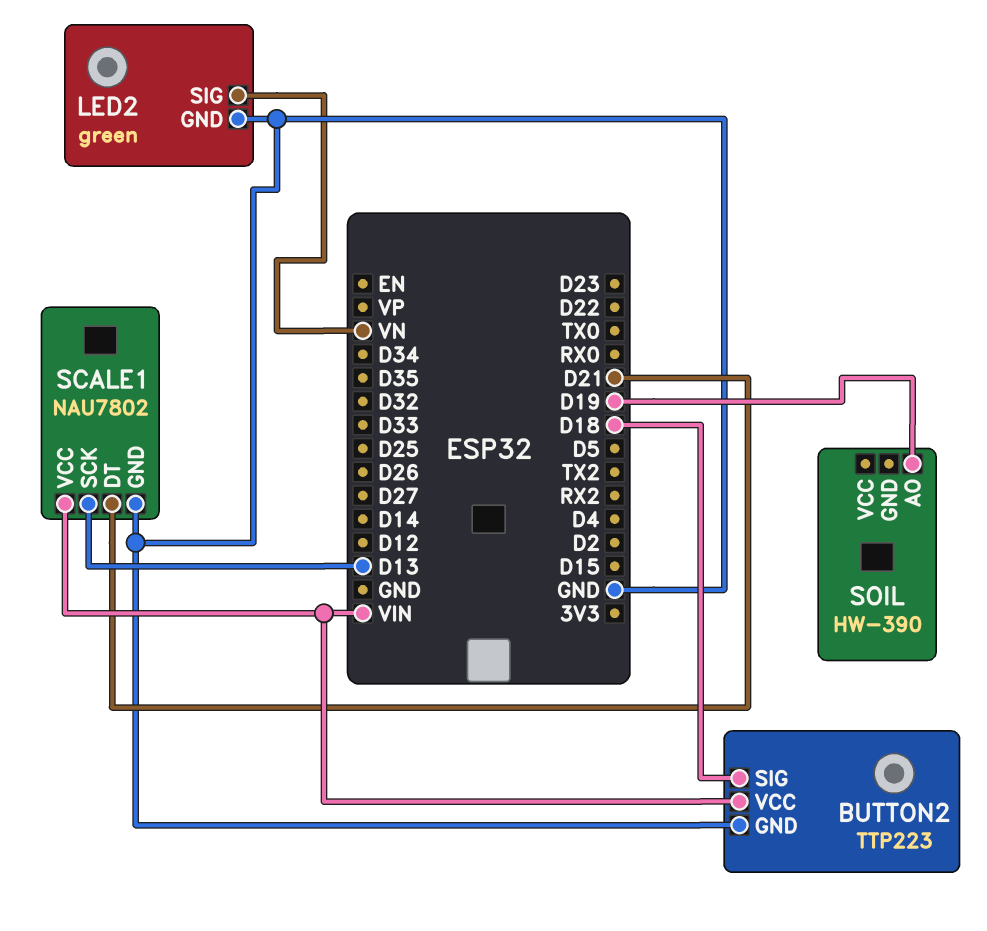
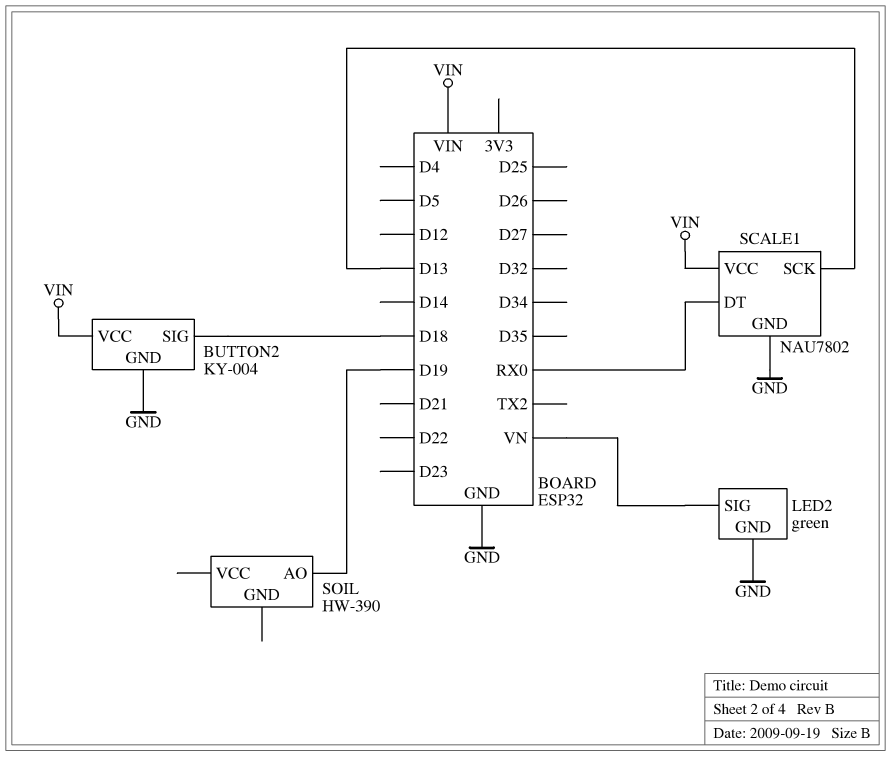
BUTTON2: TTP223 -> KY-004
SCALE1 pin DT: D21 -> RX0

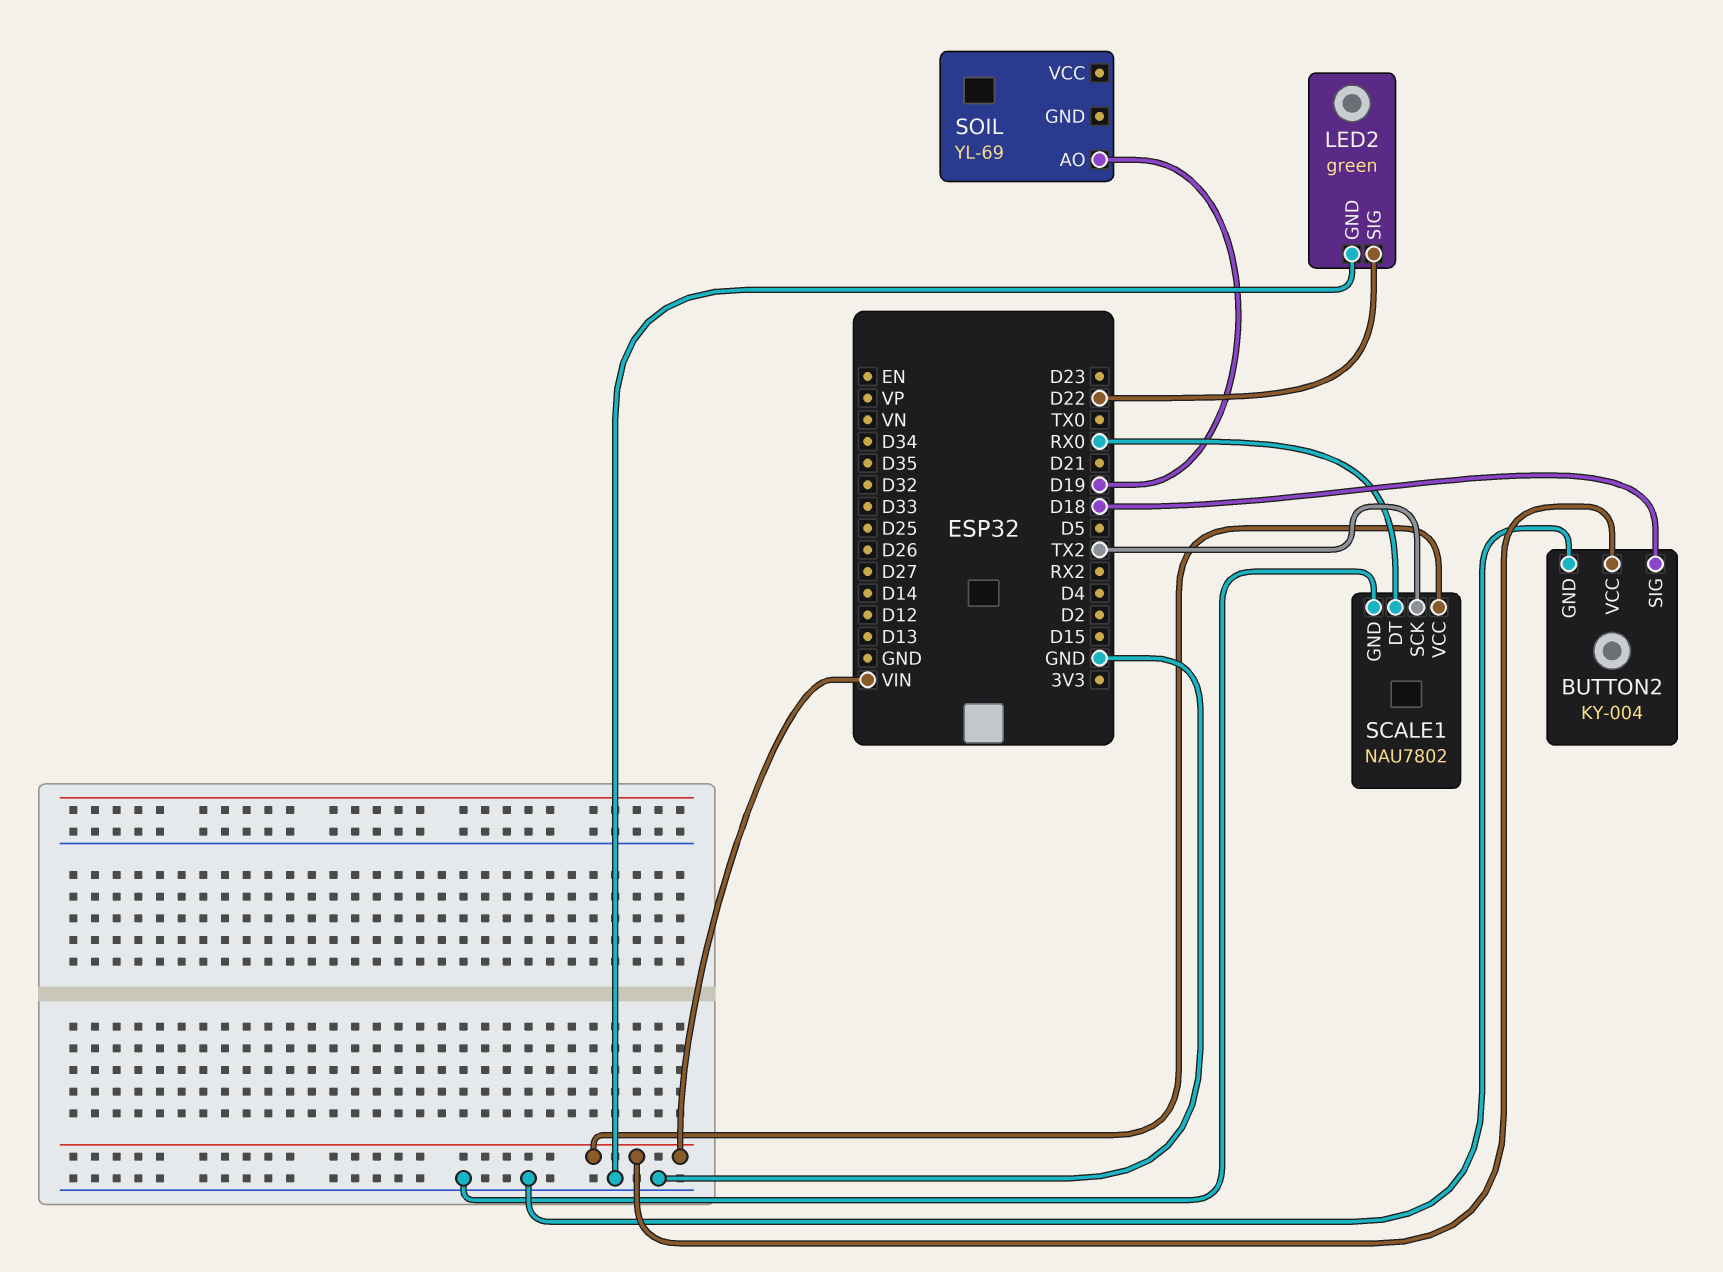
LED2 pin SIG: VN -> D22
SCALE1 pin SCK: D13 -> TX2
SOIL: HW-390 -> YL-69

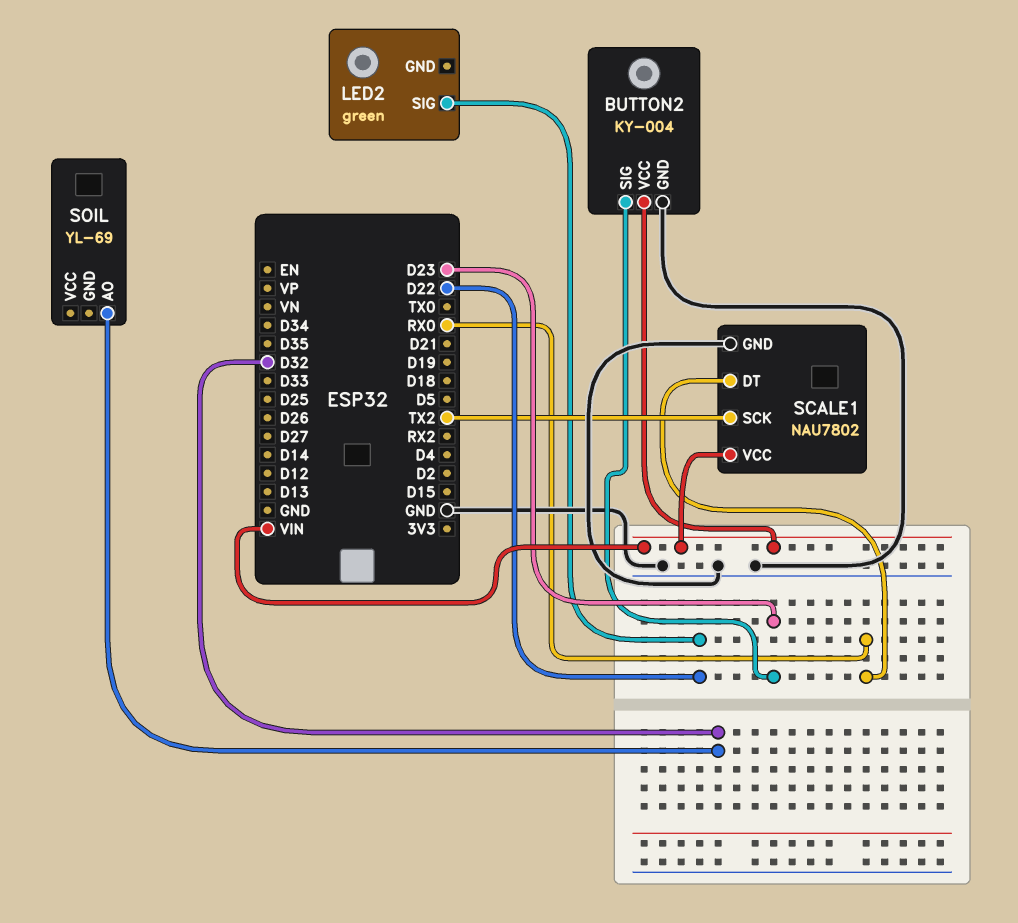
BUTTON2 pin SIG: D18 -> D23
LED2 pin GND: GND -> none
SOIL pin AO: D19 -> D32

